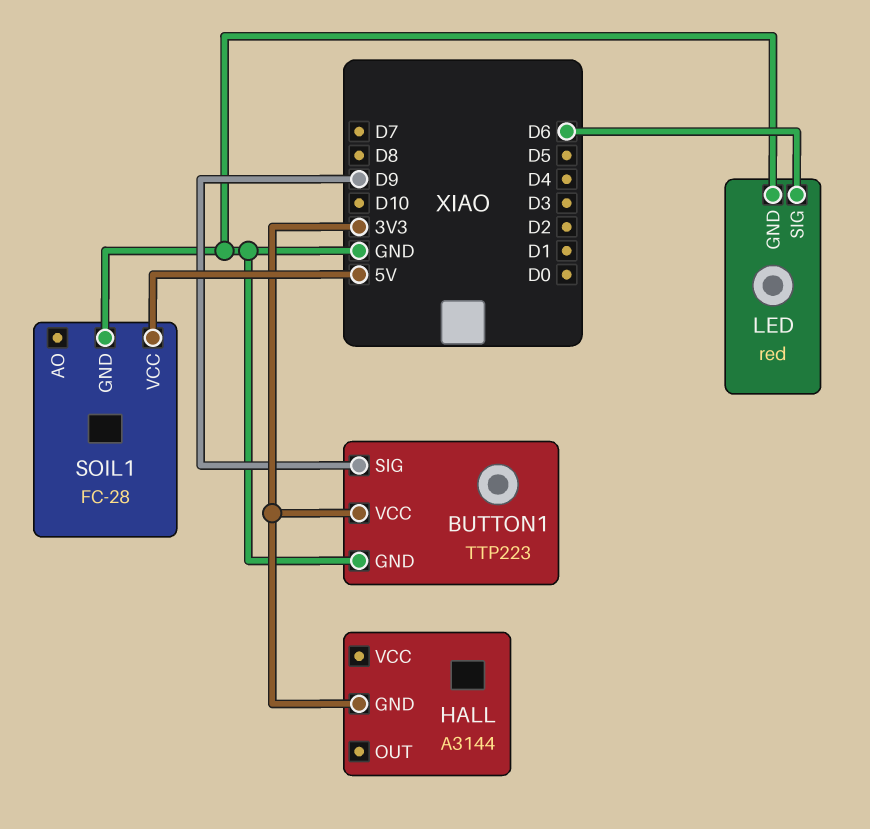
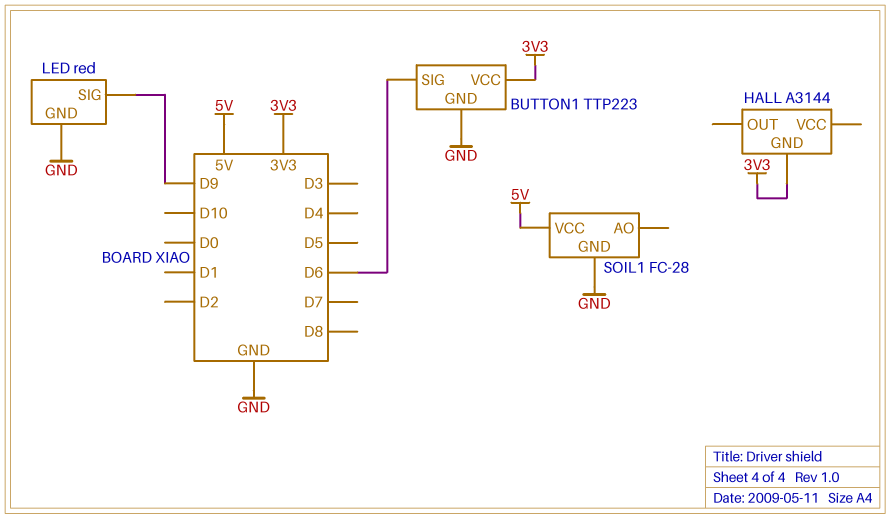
BUTTON1 pin SIG: D9 -> D6
LED pin SIG: D6 -> D9

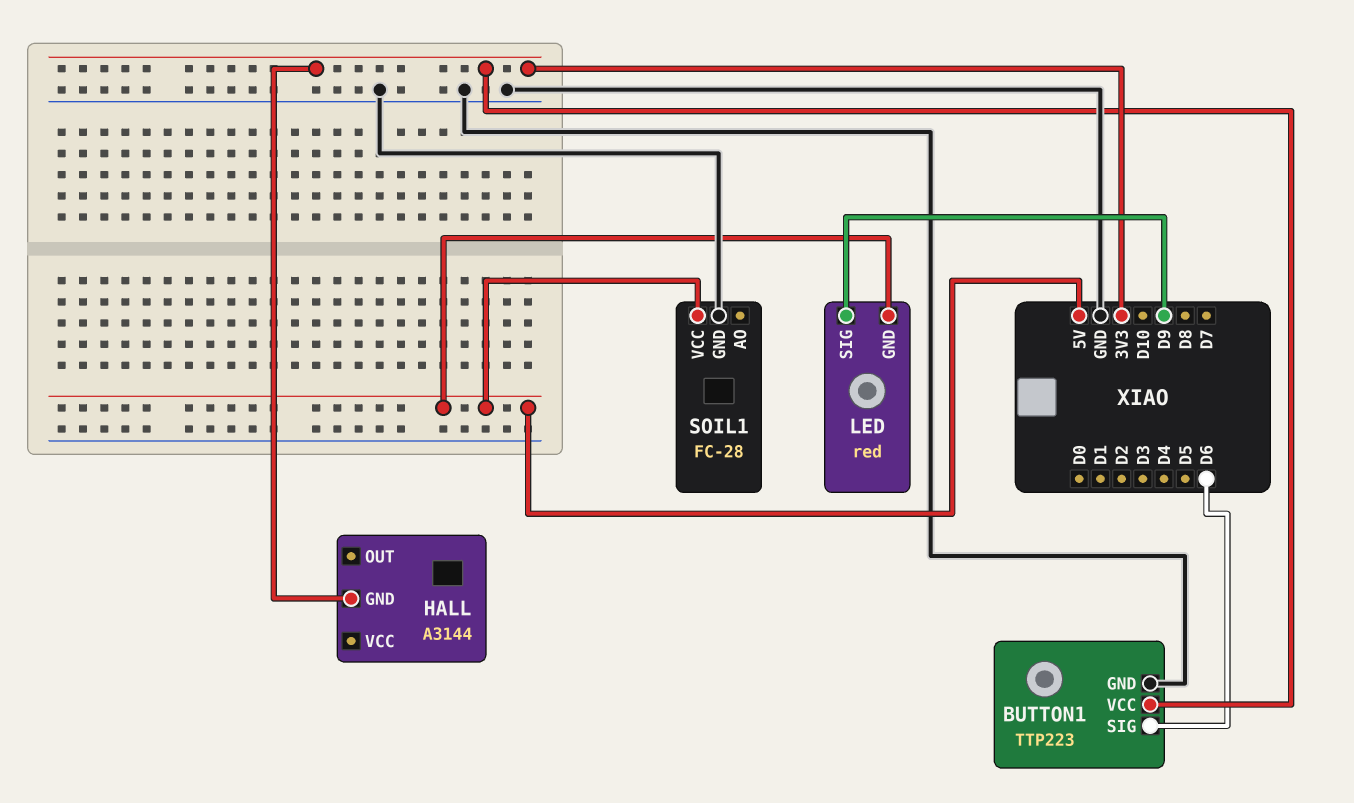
LED pin GND: GND -> 5V

